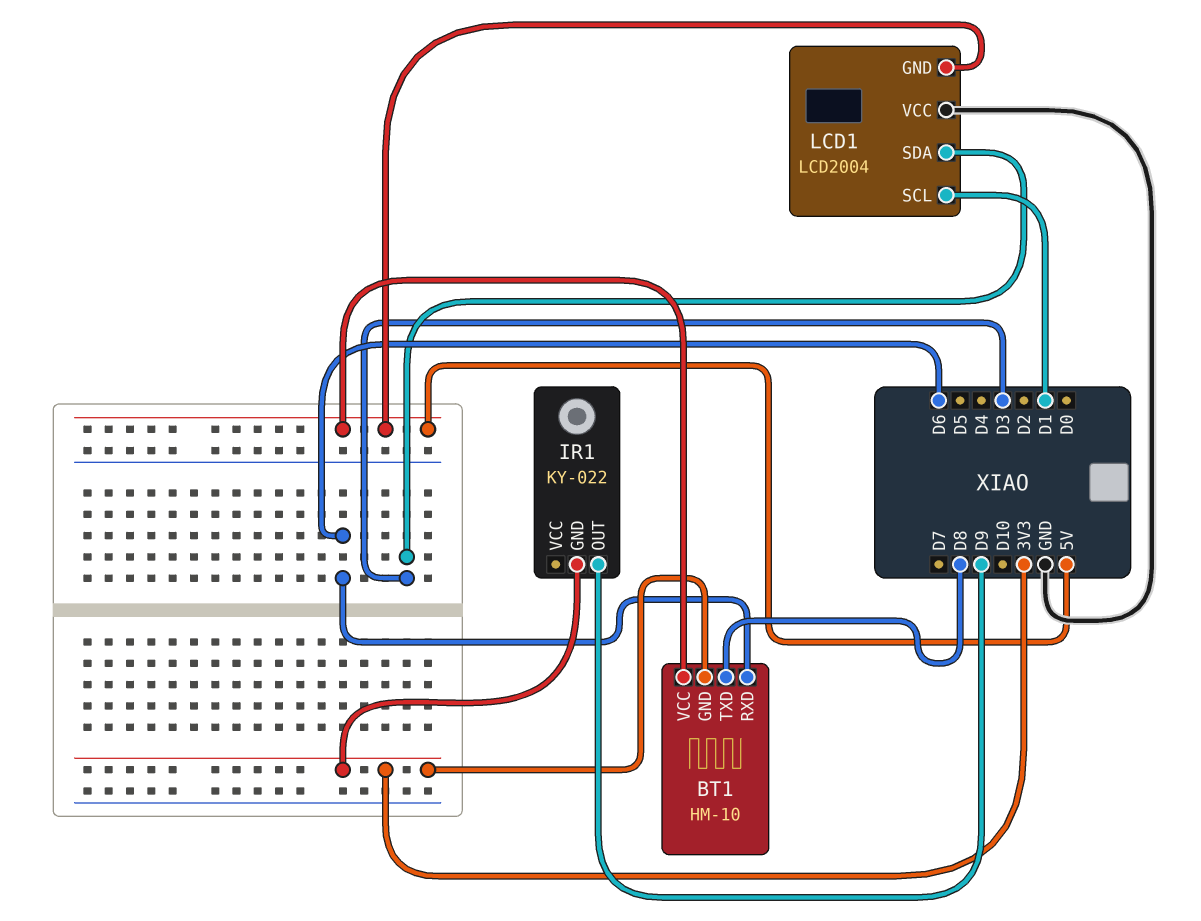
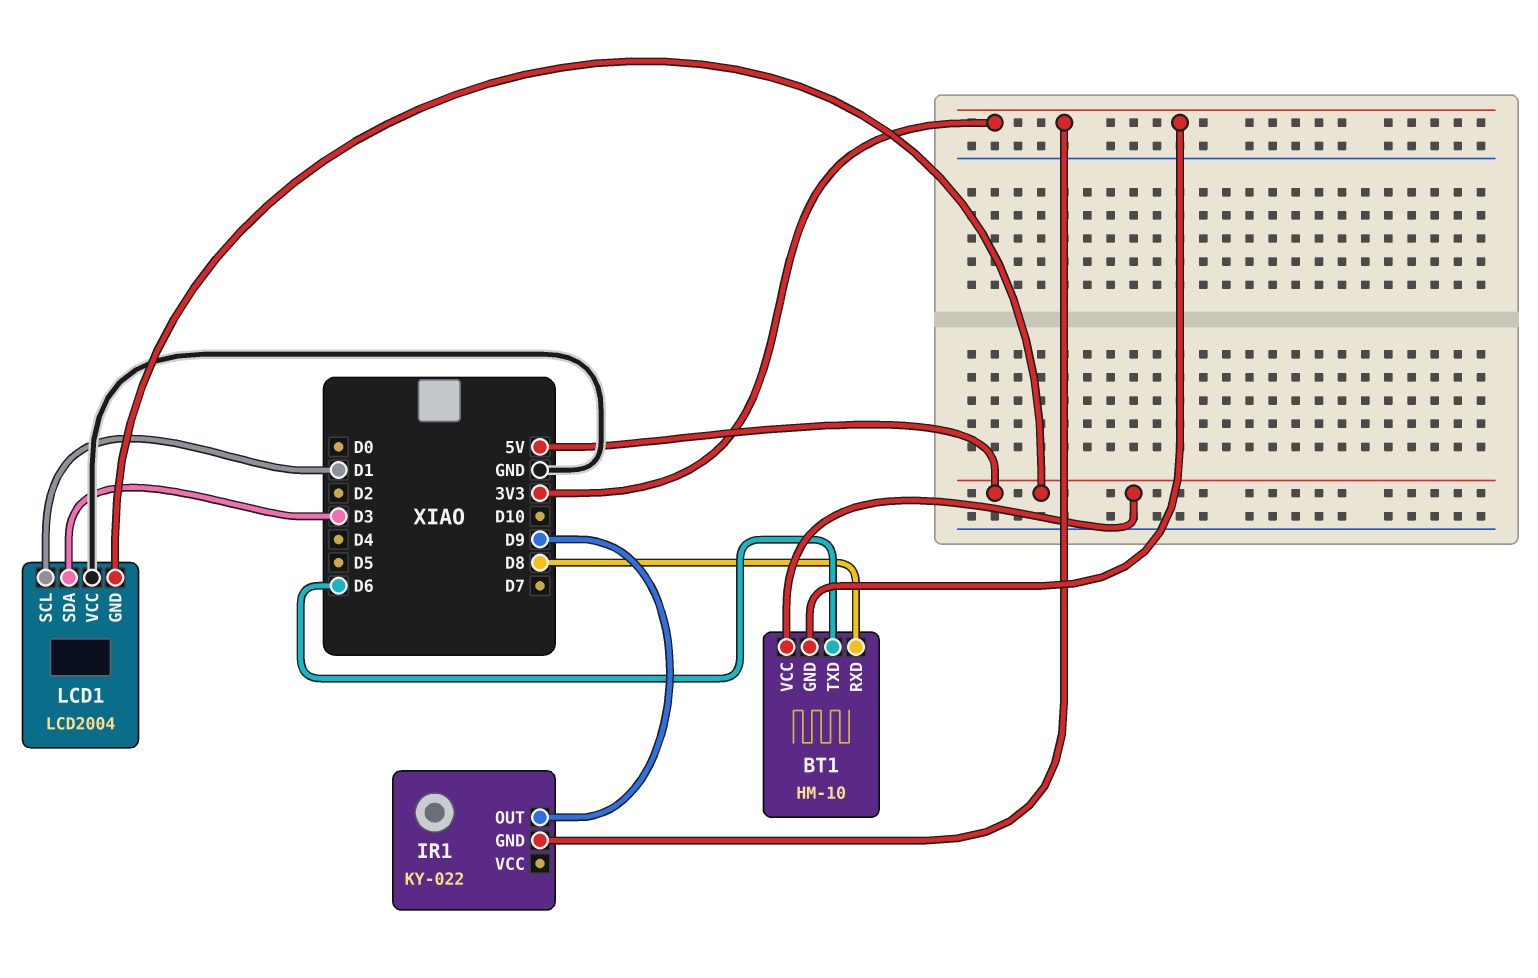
BT1 pin RXD: D6 -> D8
BT1 pin TXD: D8 -> D6

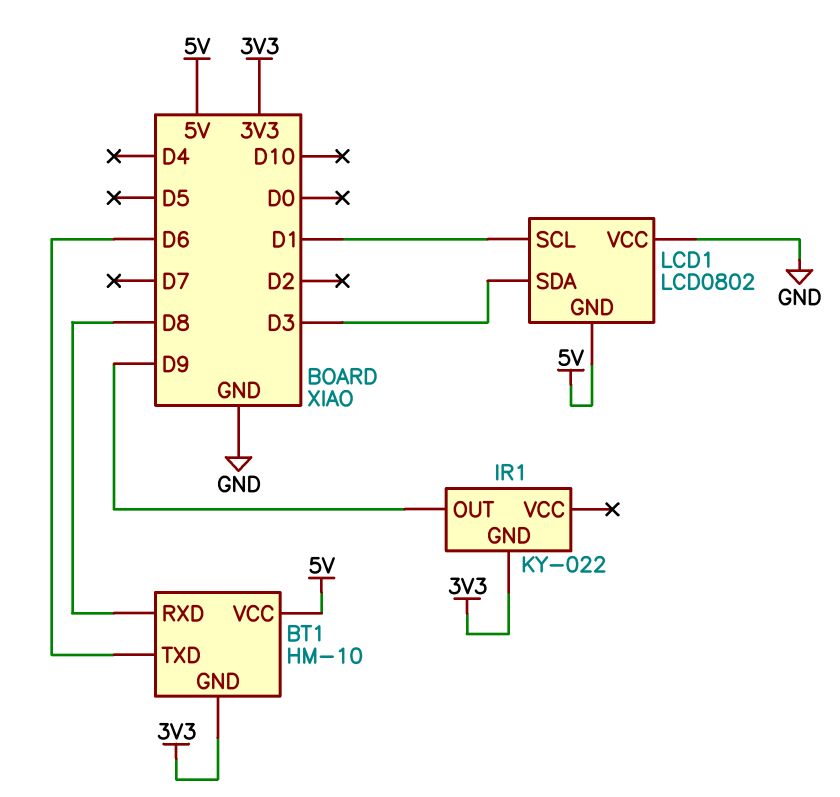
LCD1: LCD2004 -> LCD0802

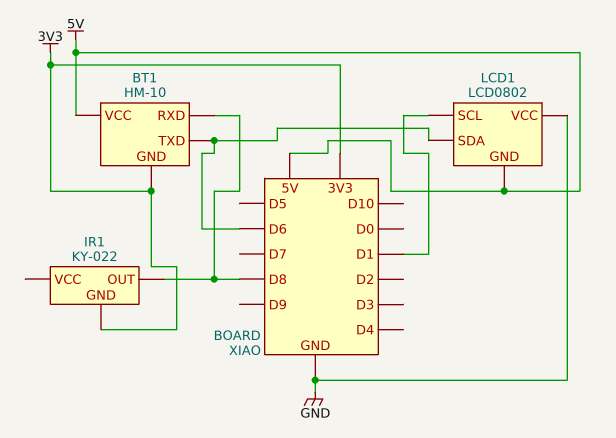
IR1 pin OUT: D9 -> D8
LCD1 pin SDA: D3 -> D6

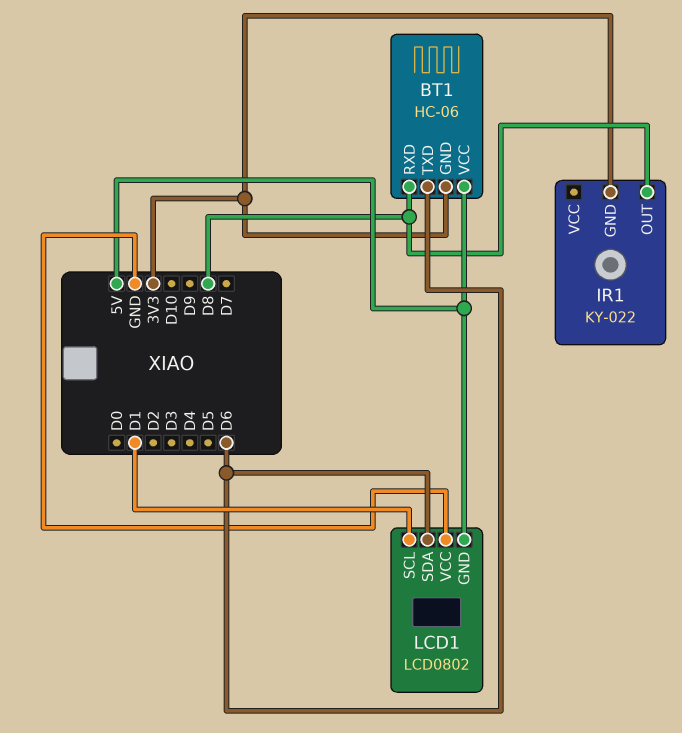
BT1: HM-10 -> HC-06

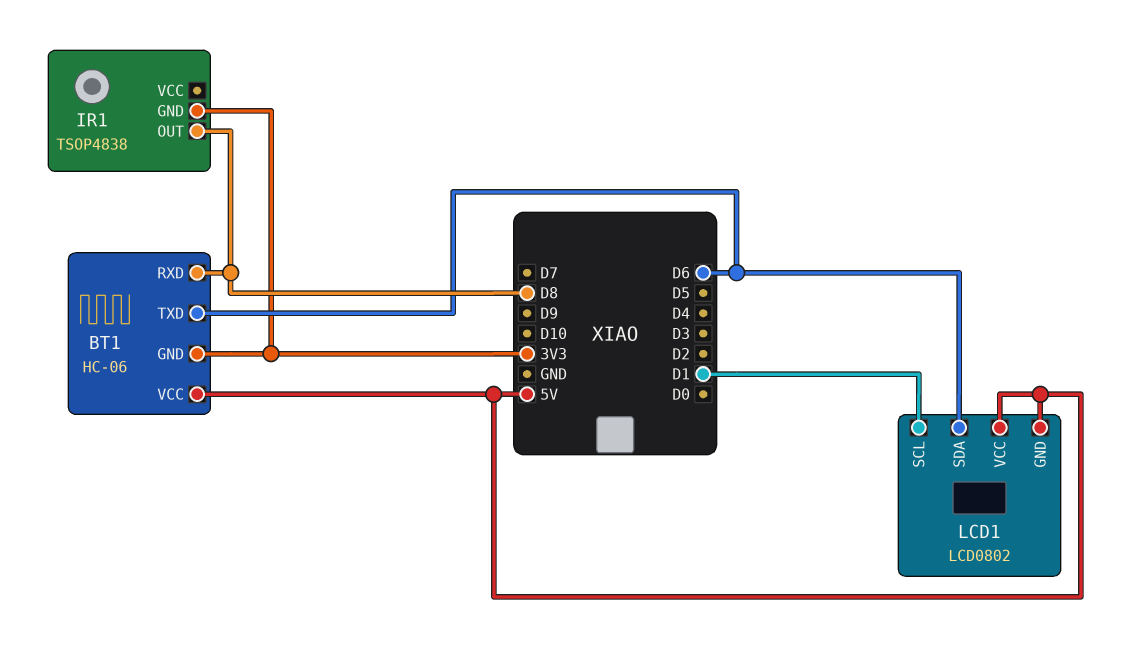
IR1: KY-022 -> TSOP4838
LCD1 pin VCC: GND -> 5V

